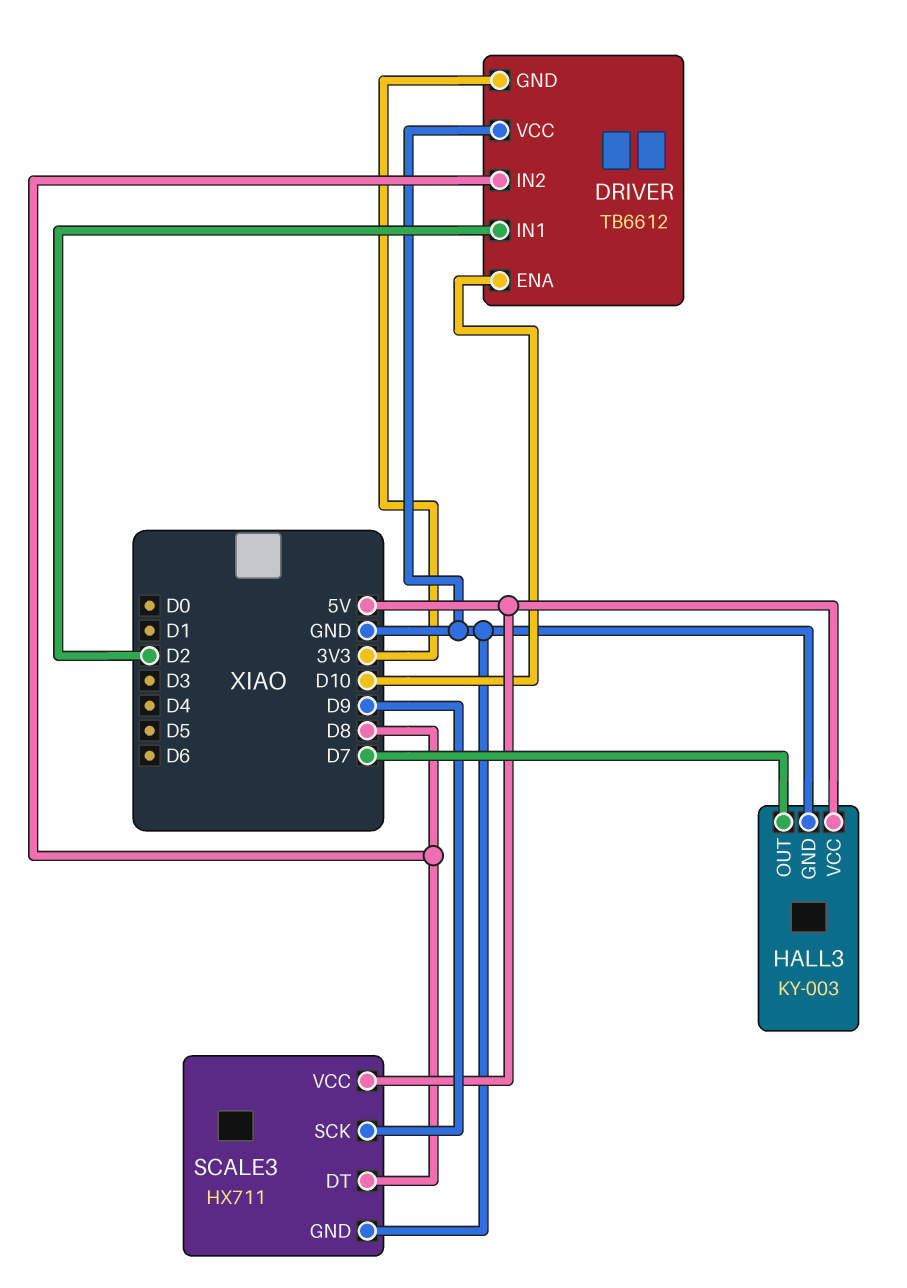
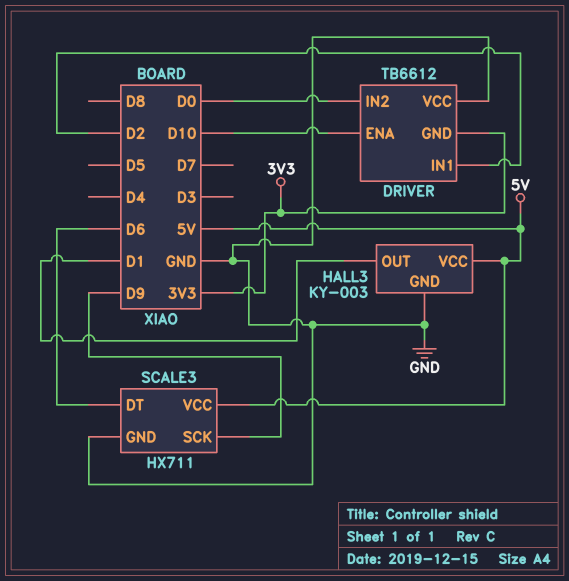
DRIVER pin IN2: D8 -> D0
HALL3 pin OUT: D7 -> D1
SCALE3 pin DT: D8 -> D6

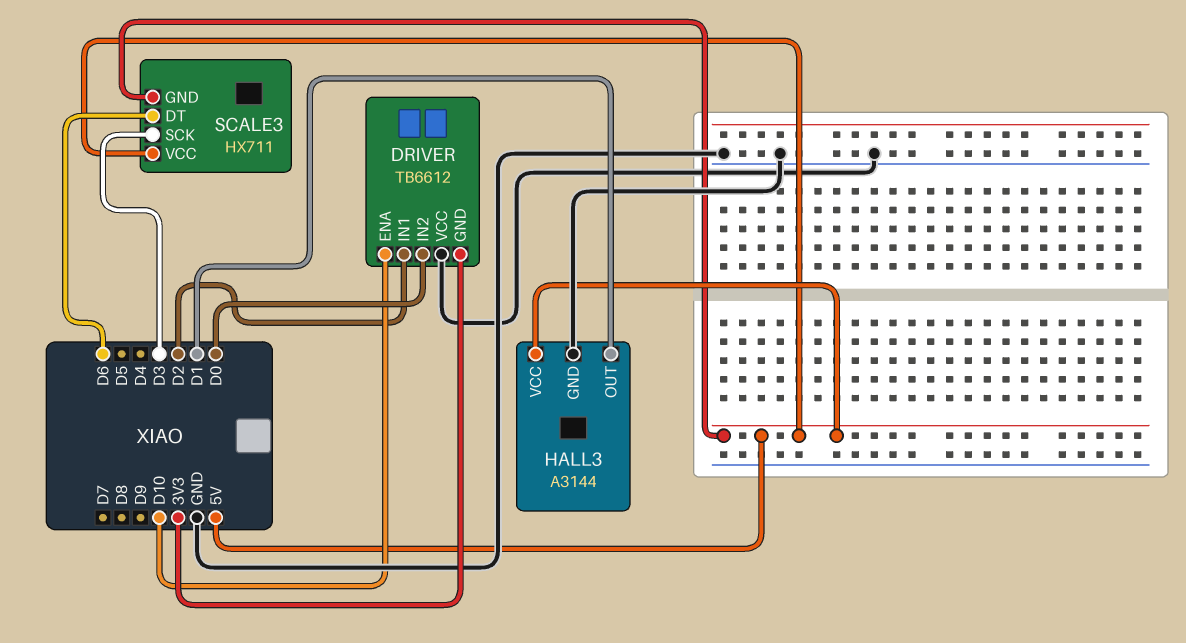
HALL3: KY-003 -> A3144
SCALE3 pin GND: GND -> 5V
SCALE3 pin SCK: D9 -> D3

